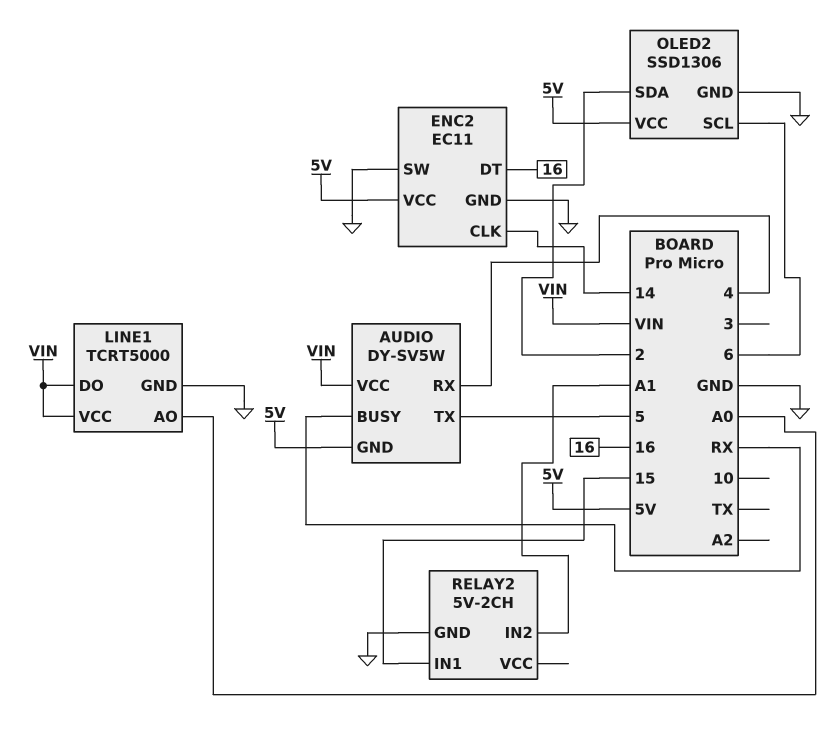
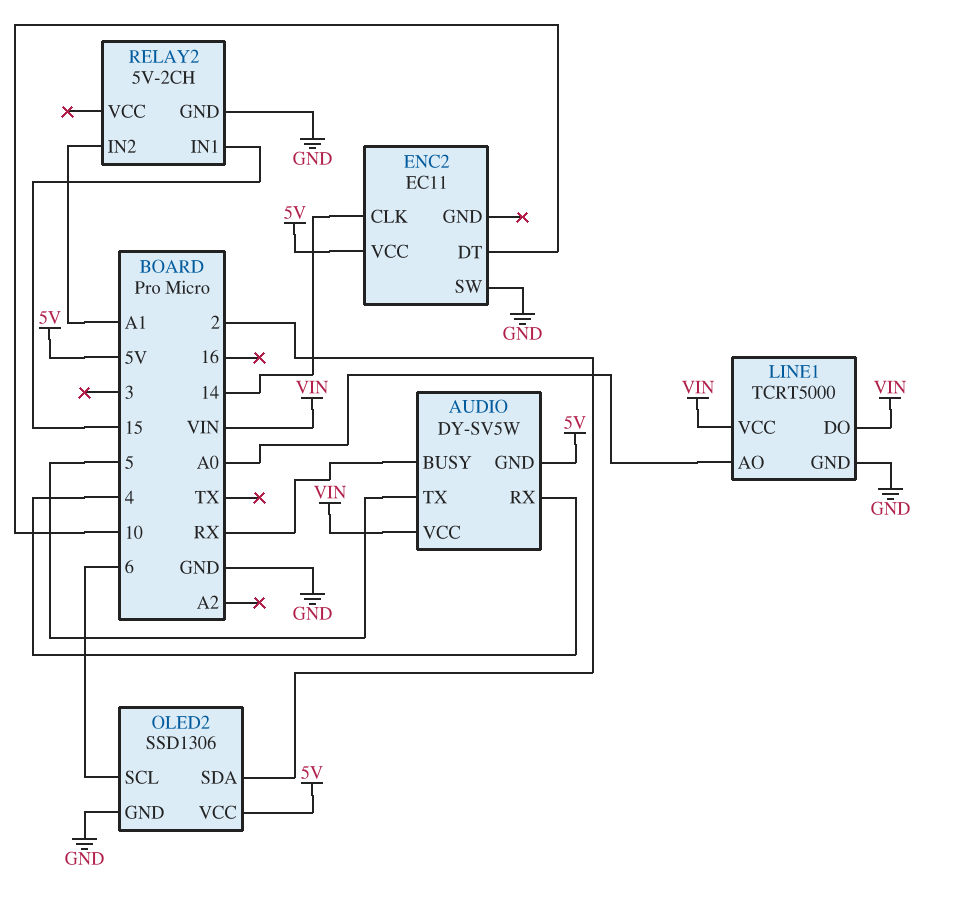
ENC2 pin DT: 16 -> 10
ENC2 pin GND: GND -> none

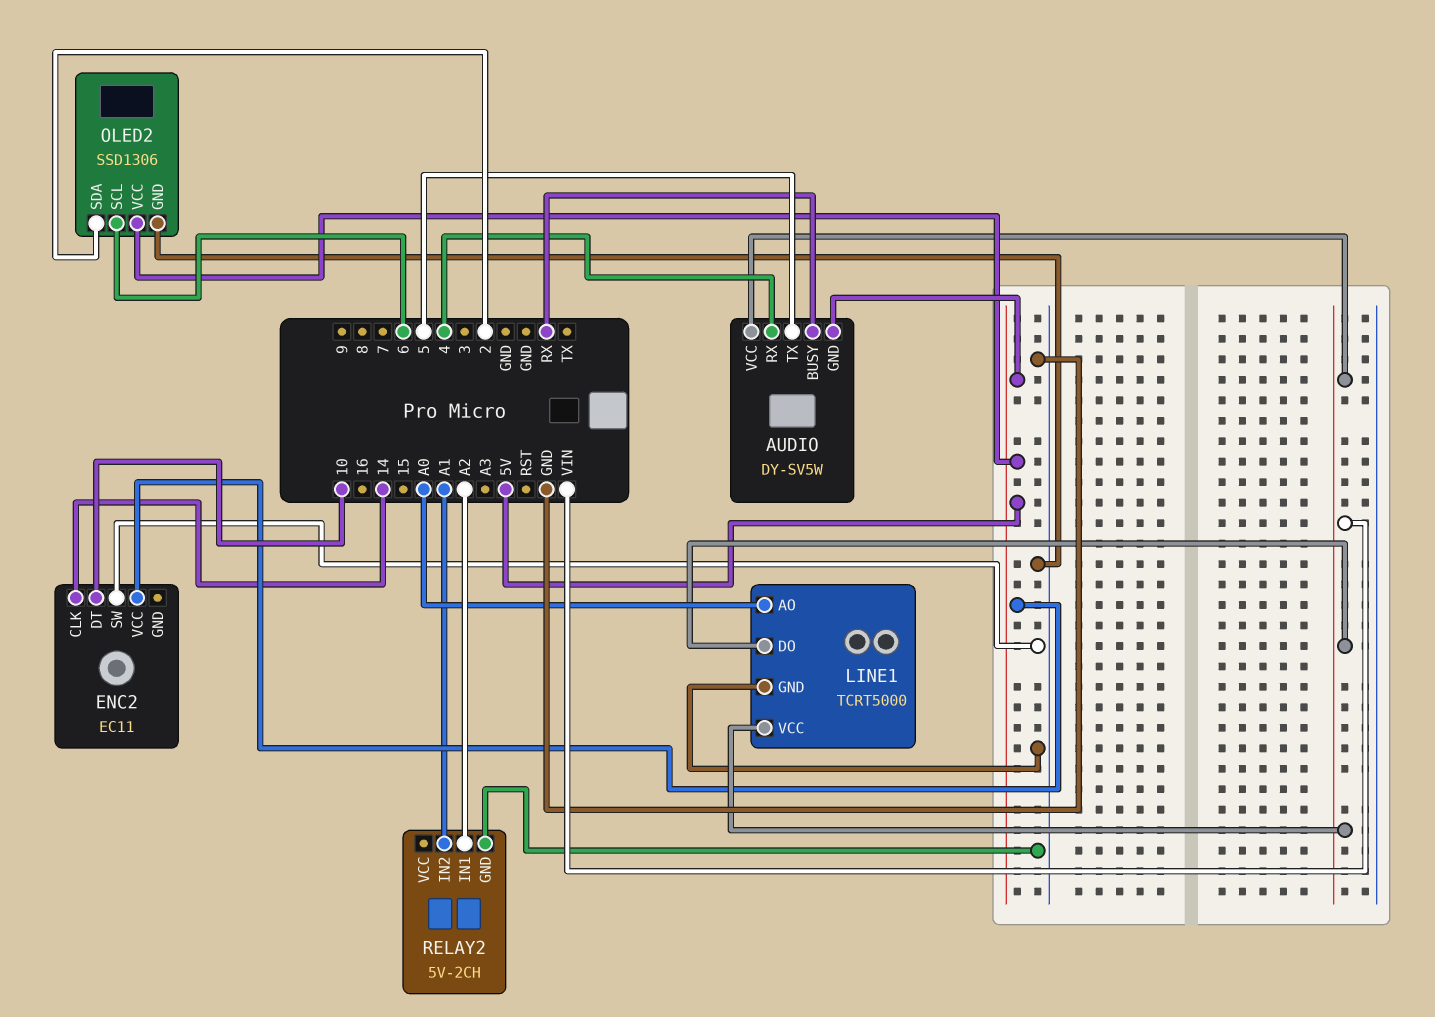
RELAY2 pin IN1: 15 -> A2

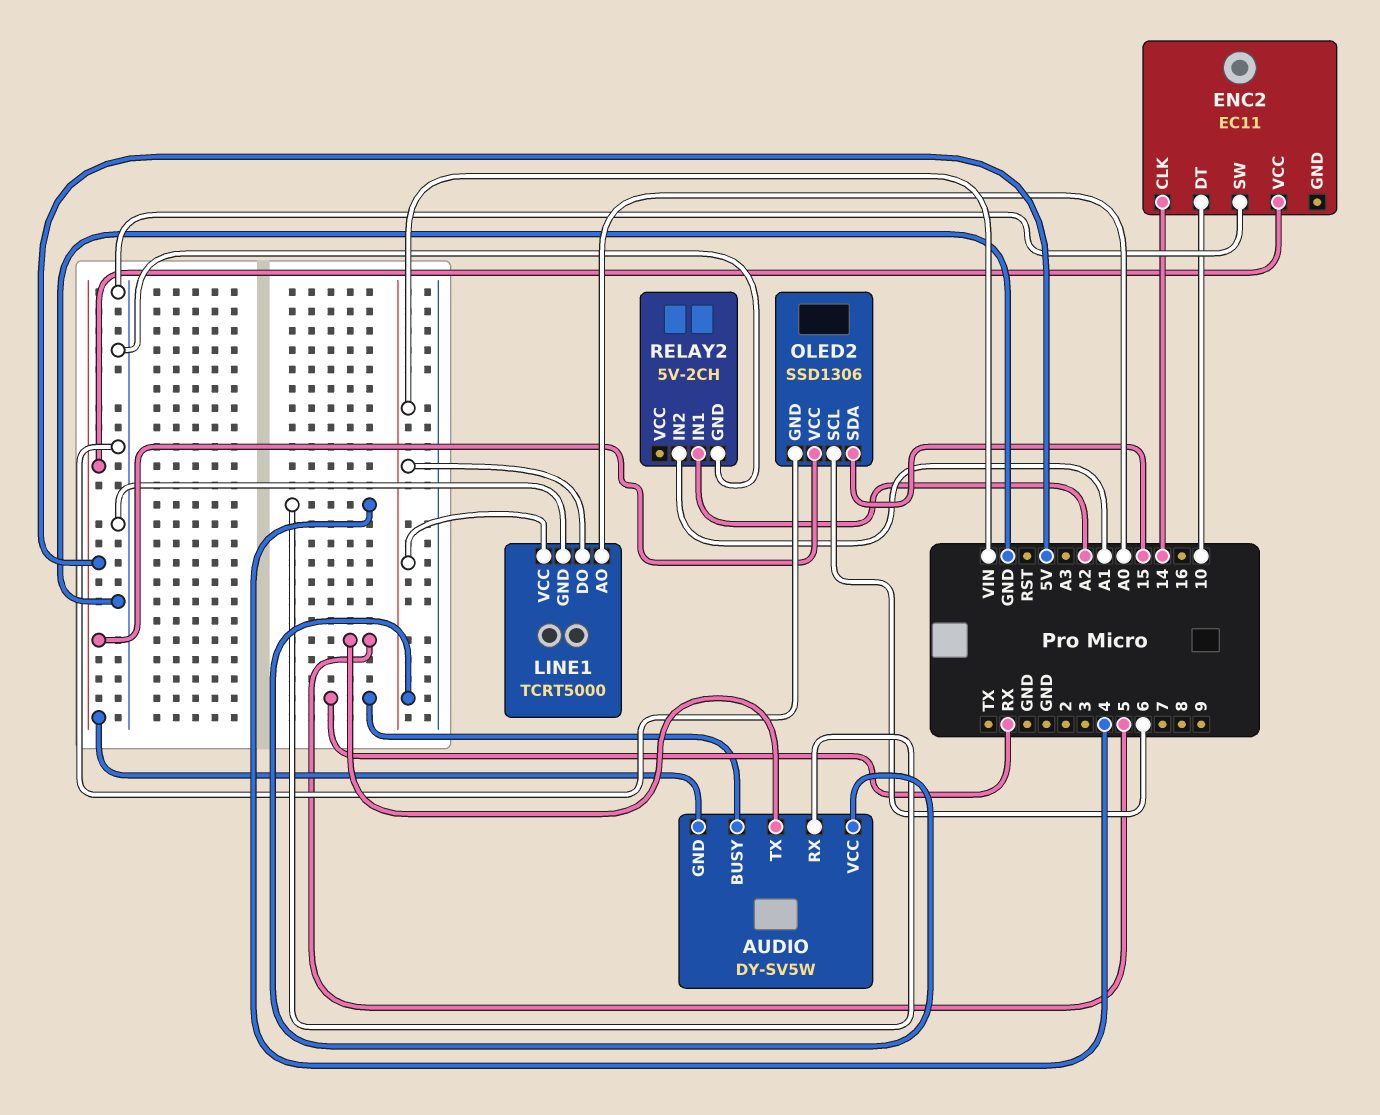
OLED2 pin SDA: 2 -> 15

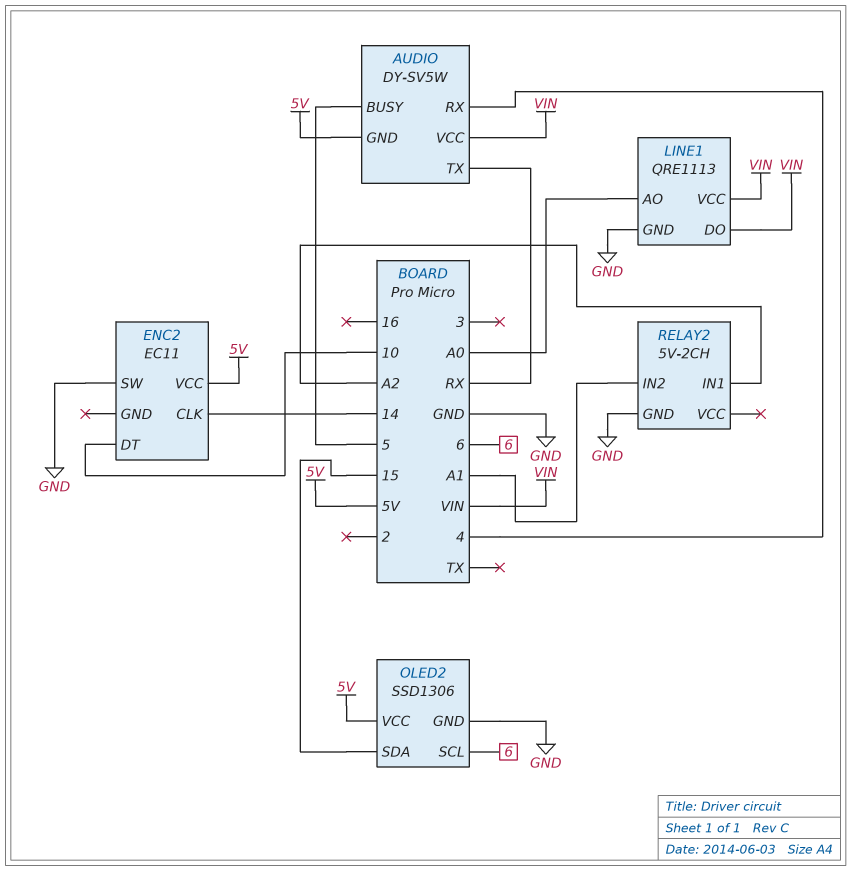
AUDIO pin BUSY: RX -> 5
AUDIO pin TX: 5 -> RX
LINE1: TCRT5000 -> QRE1113

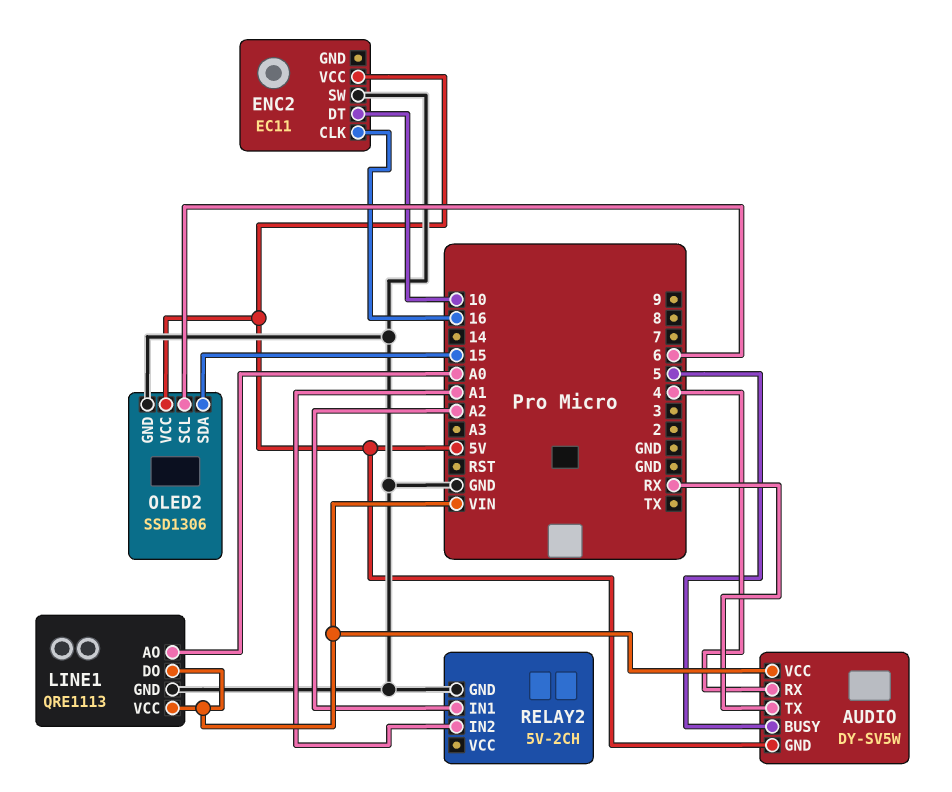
ENC2 pin CLK: 14 -> 16

